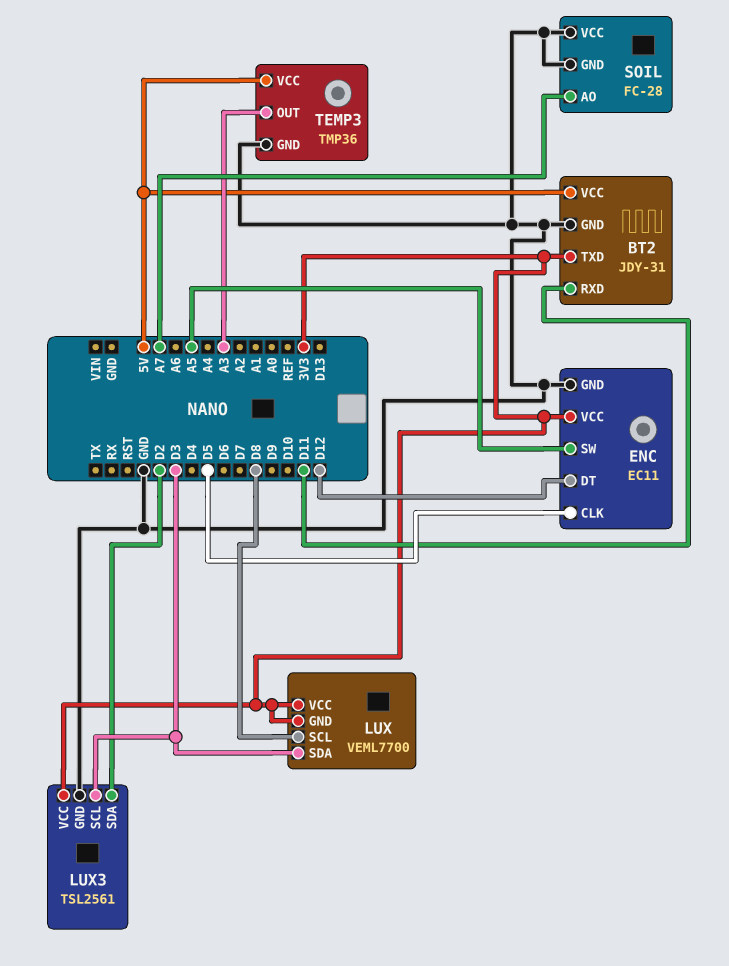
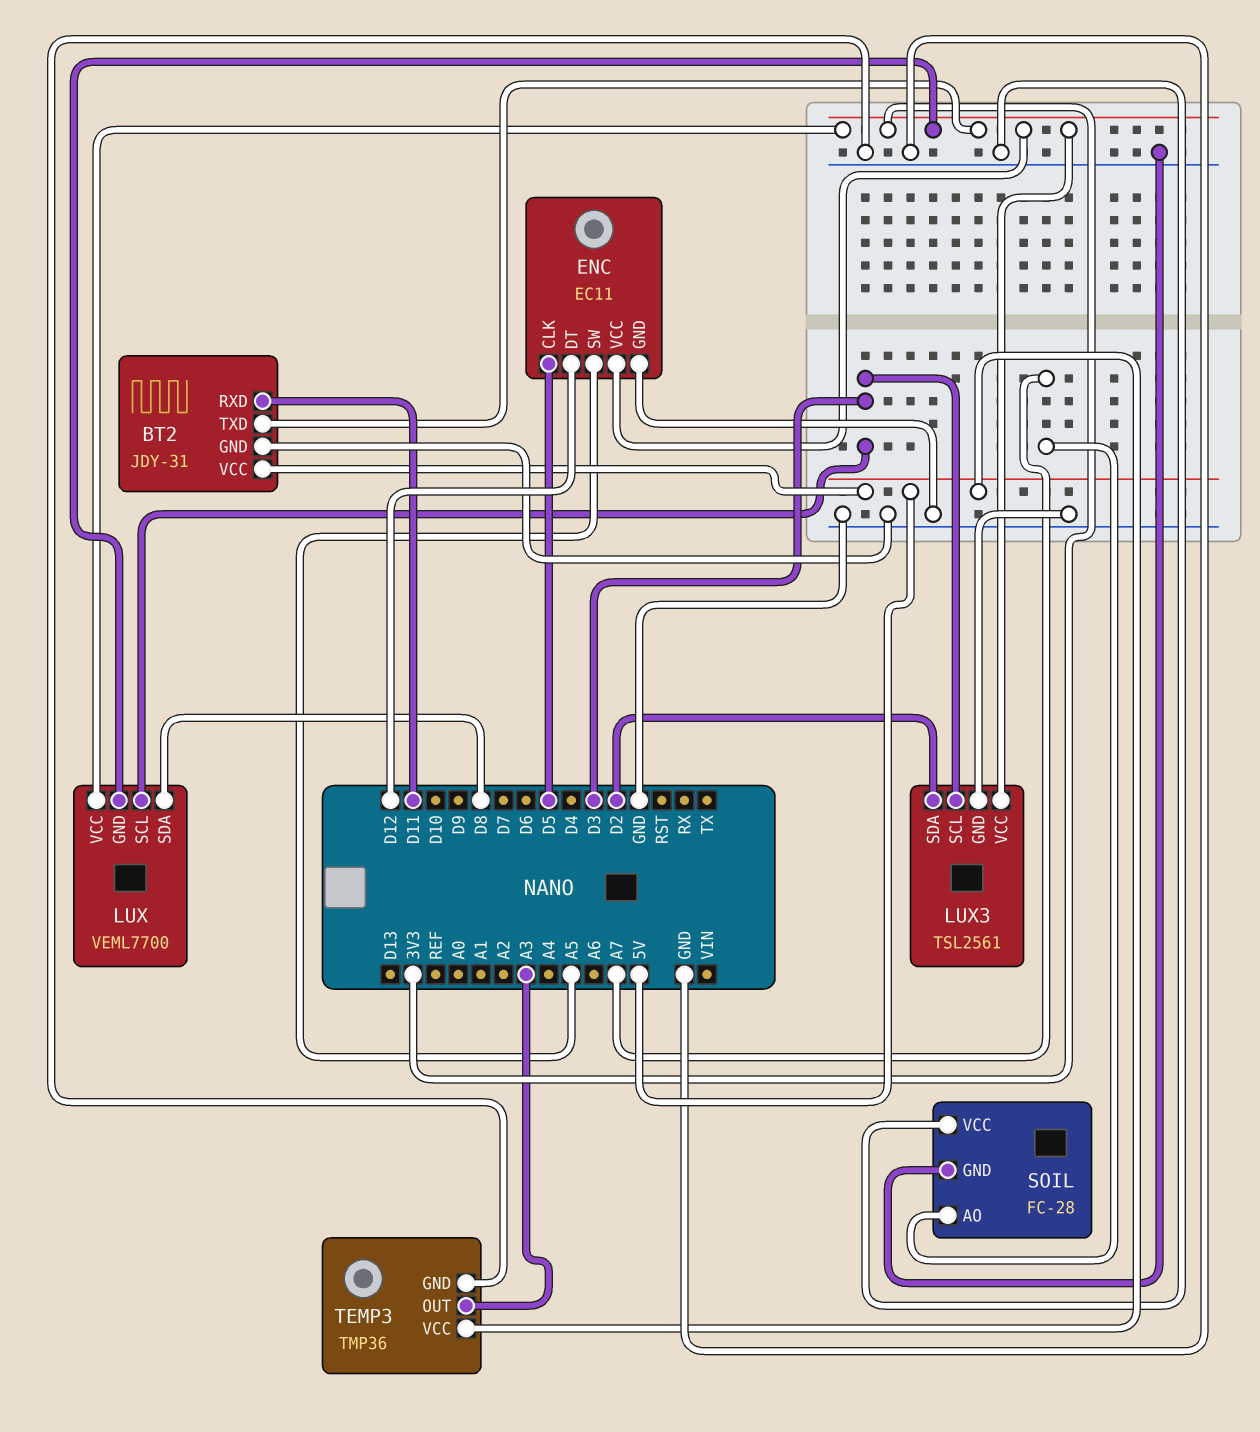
LUX pin SCL: D8 -> D3
LUX pin SDA: D3 -> D8

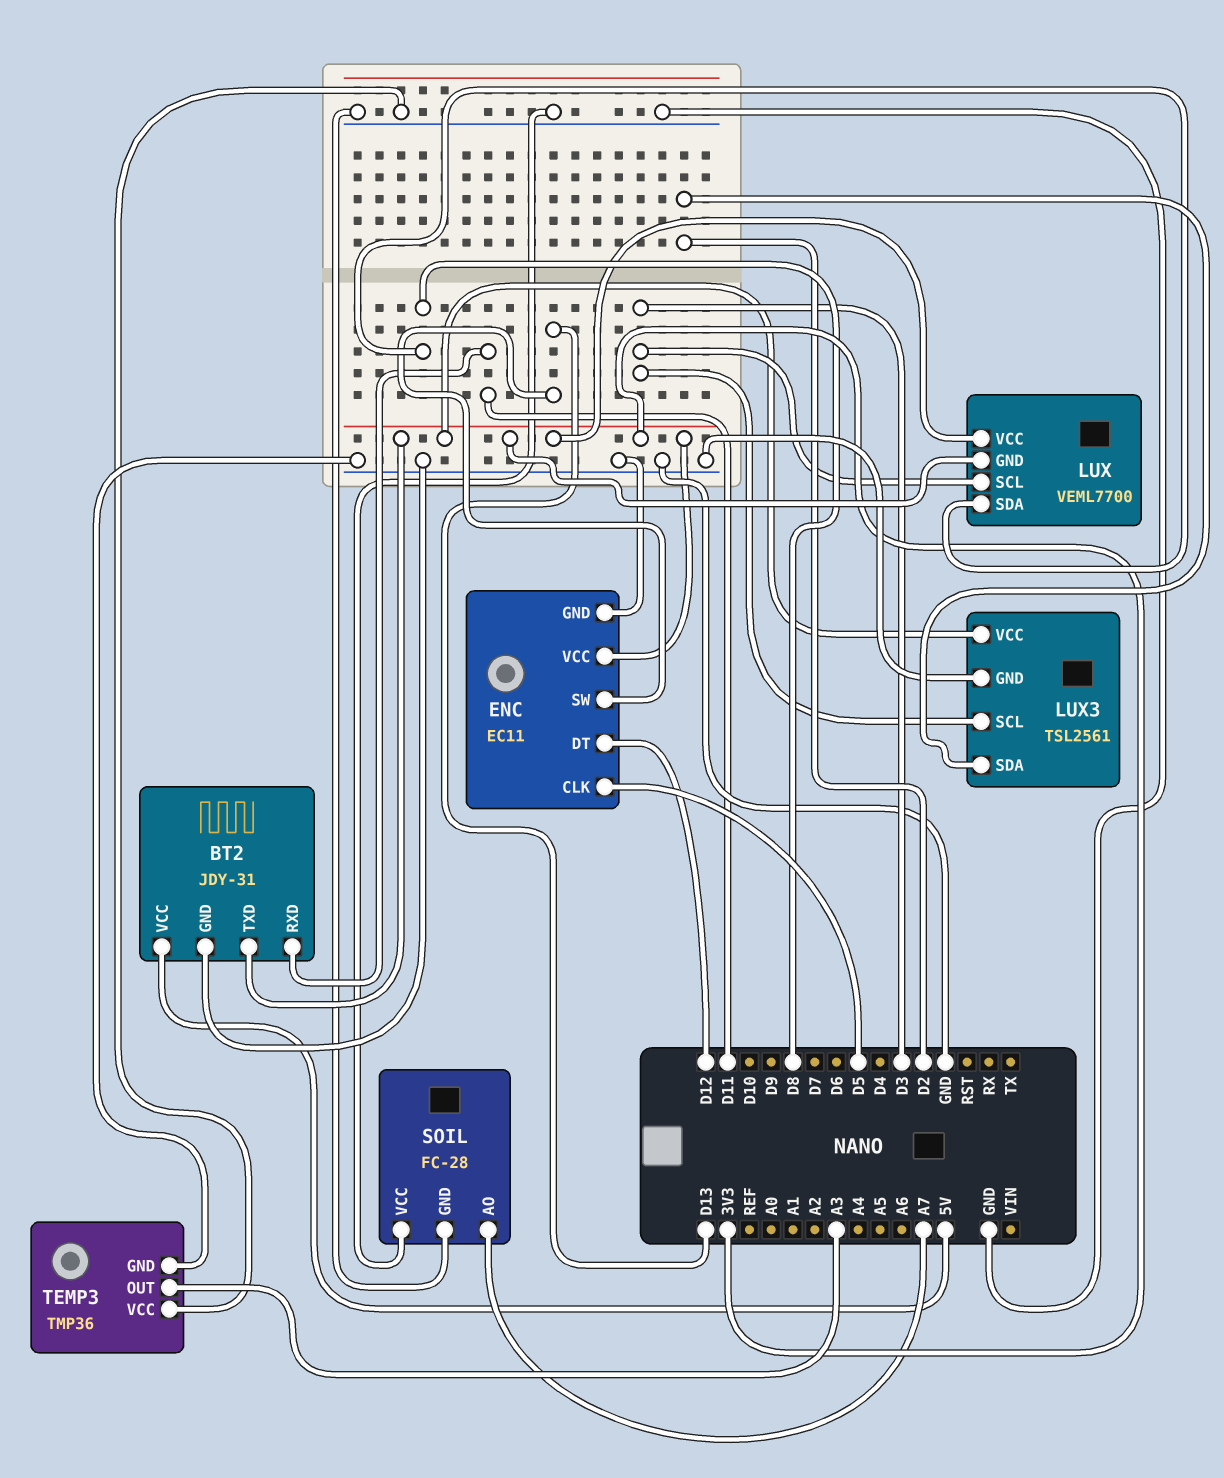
ENC pin SW: A5 -> D13
TEMP3 pin VCC: 5V -> GND

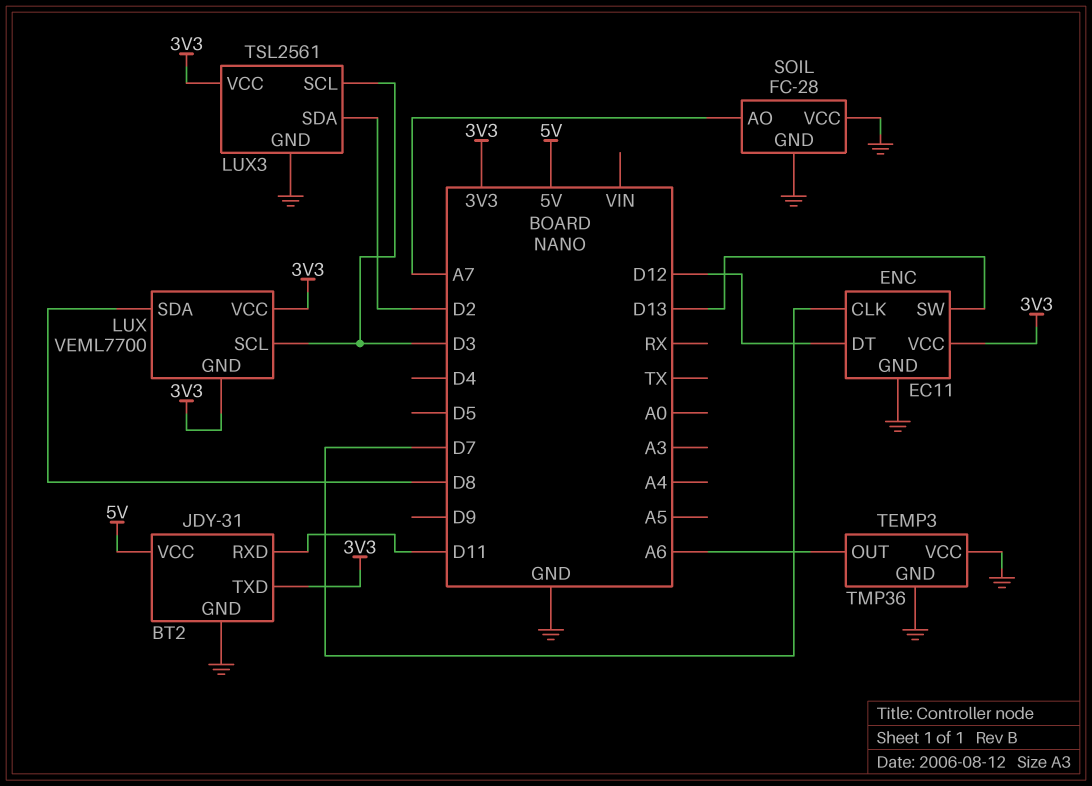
ENC pin CLK: D5 -> D7
TEMP3 pin OUT: A3 -> A6

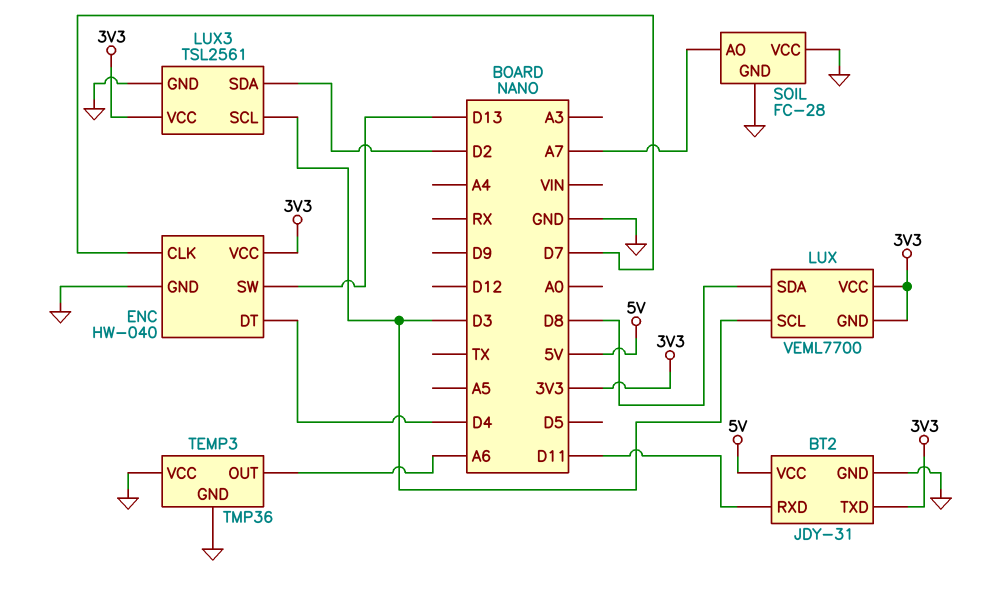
ENC: EC11 -> HW-040
ENC pin DT: D12 -> D4

